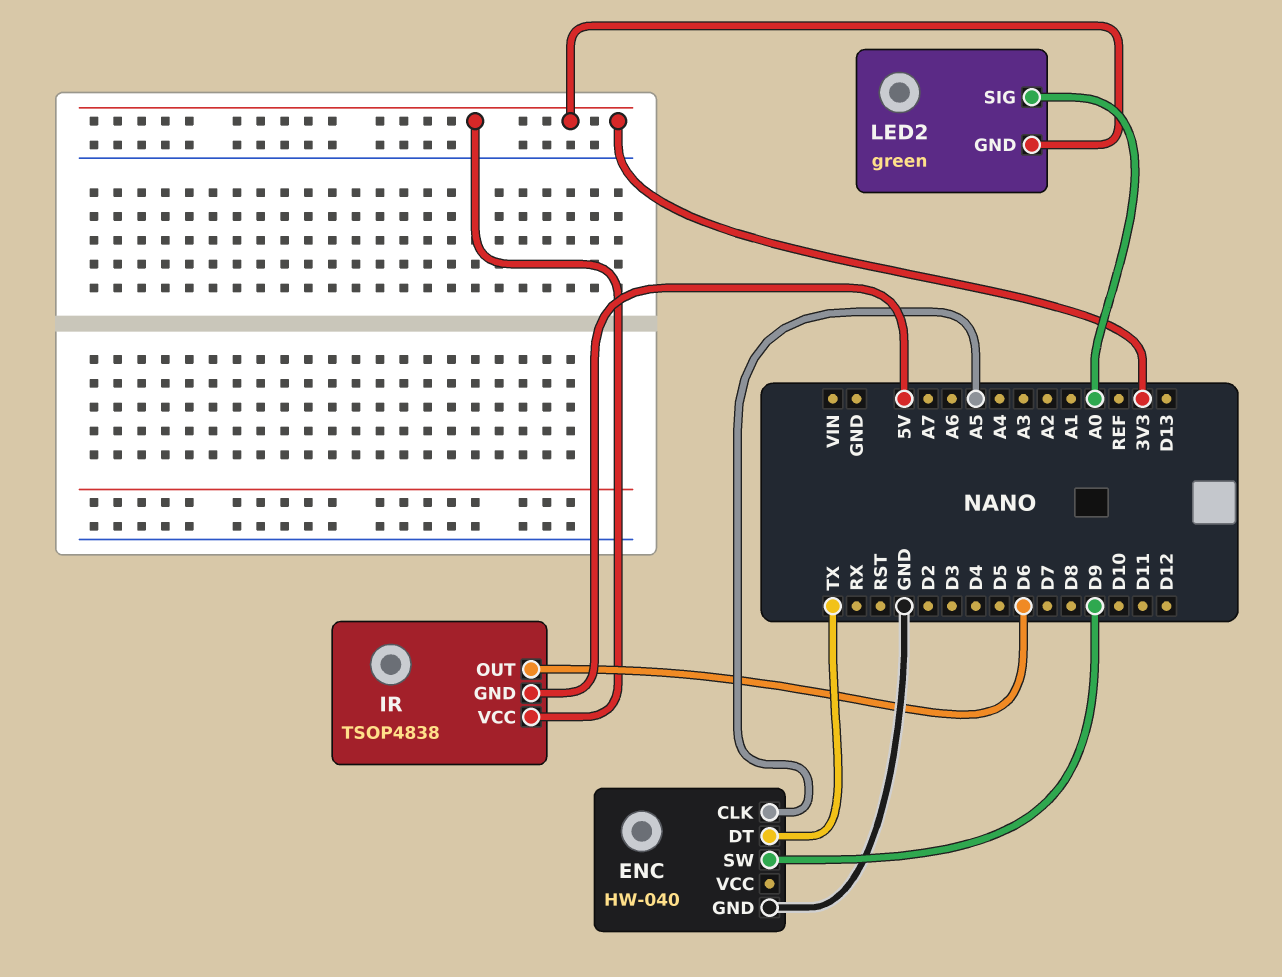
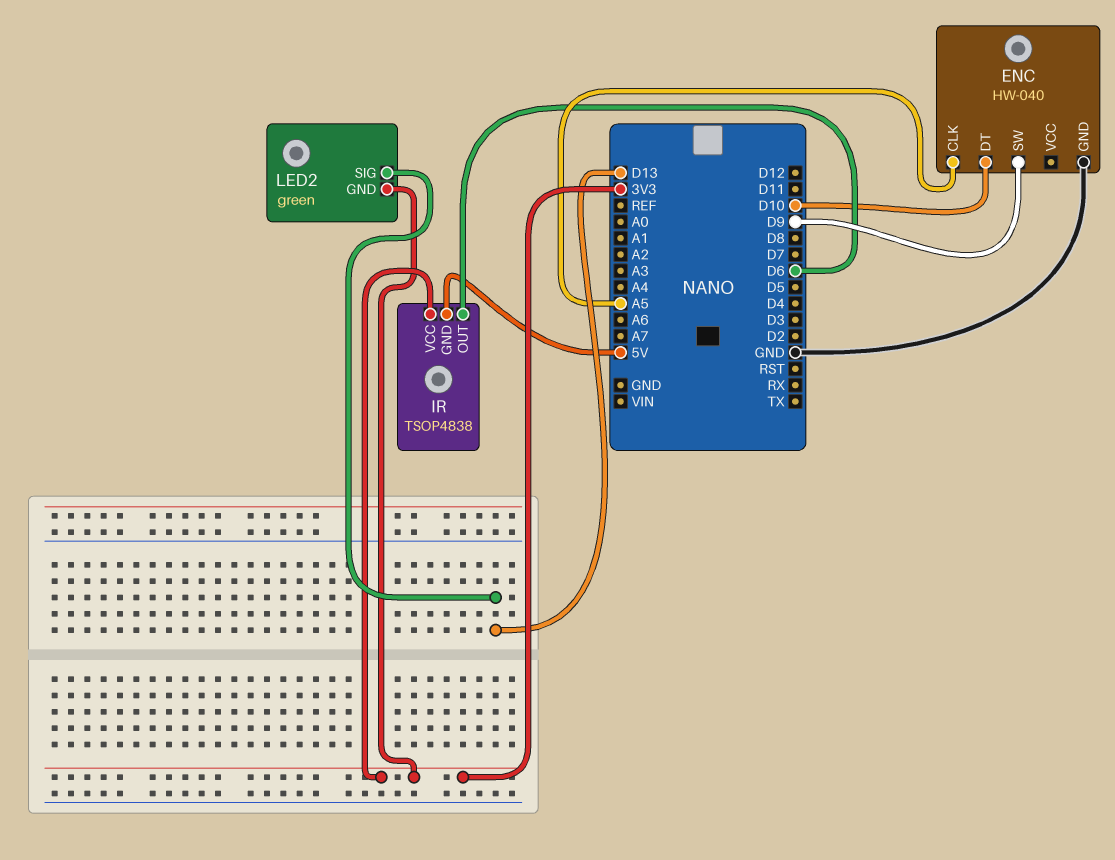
ENC pin DT: TX -> D10
LED2 pin SIG: A0 -> D13

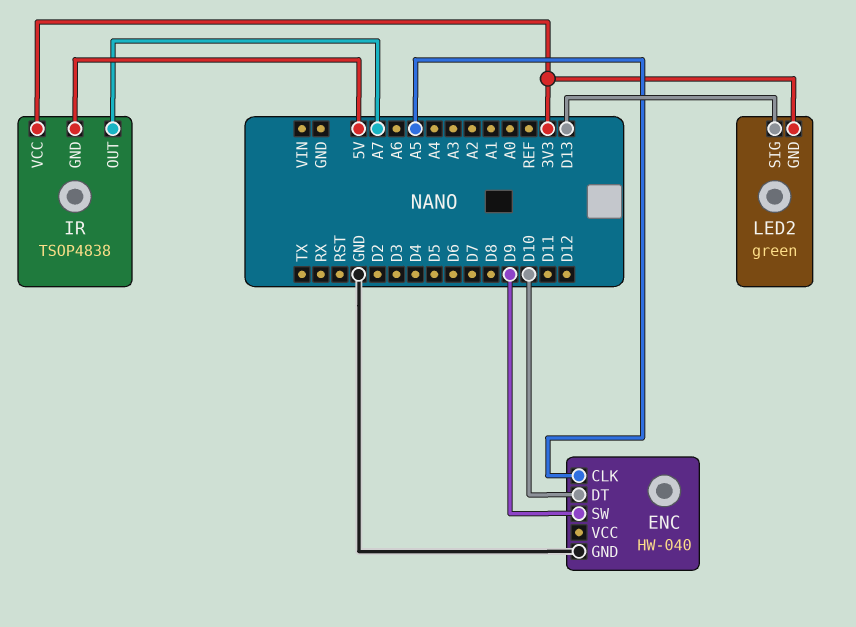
IR pin OUT: D6 -> A7

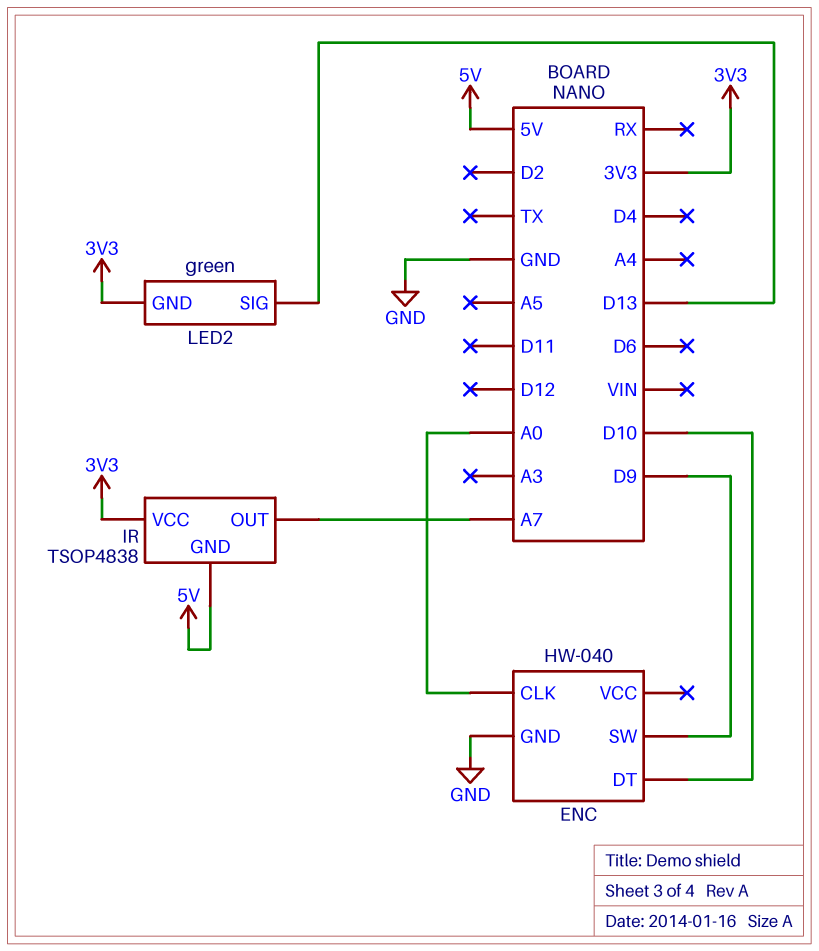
ENC pin CLK: A5 -> A0

